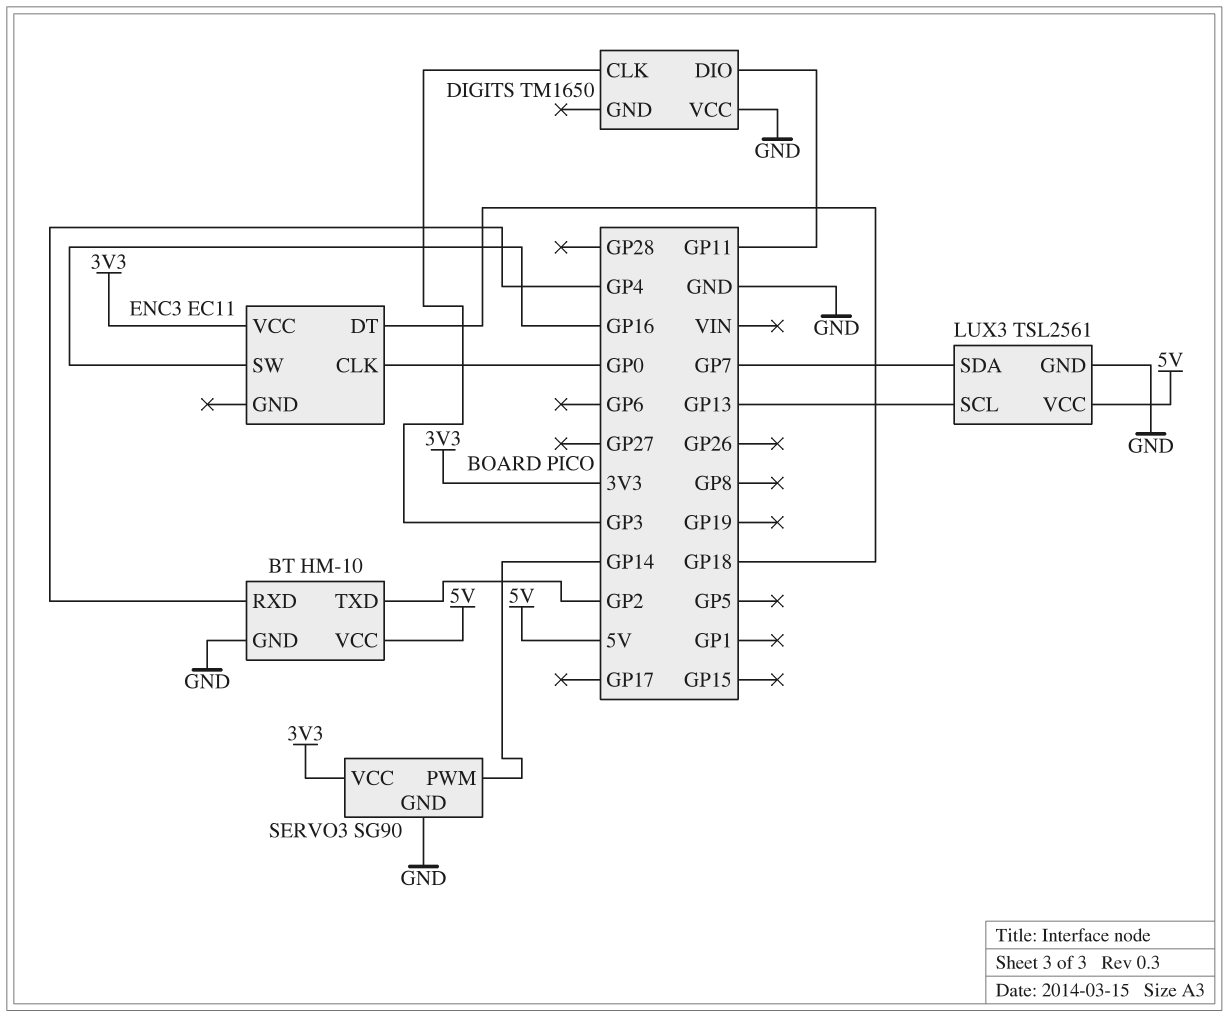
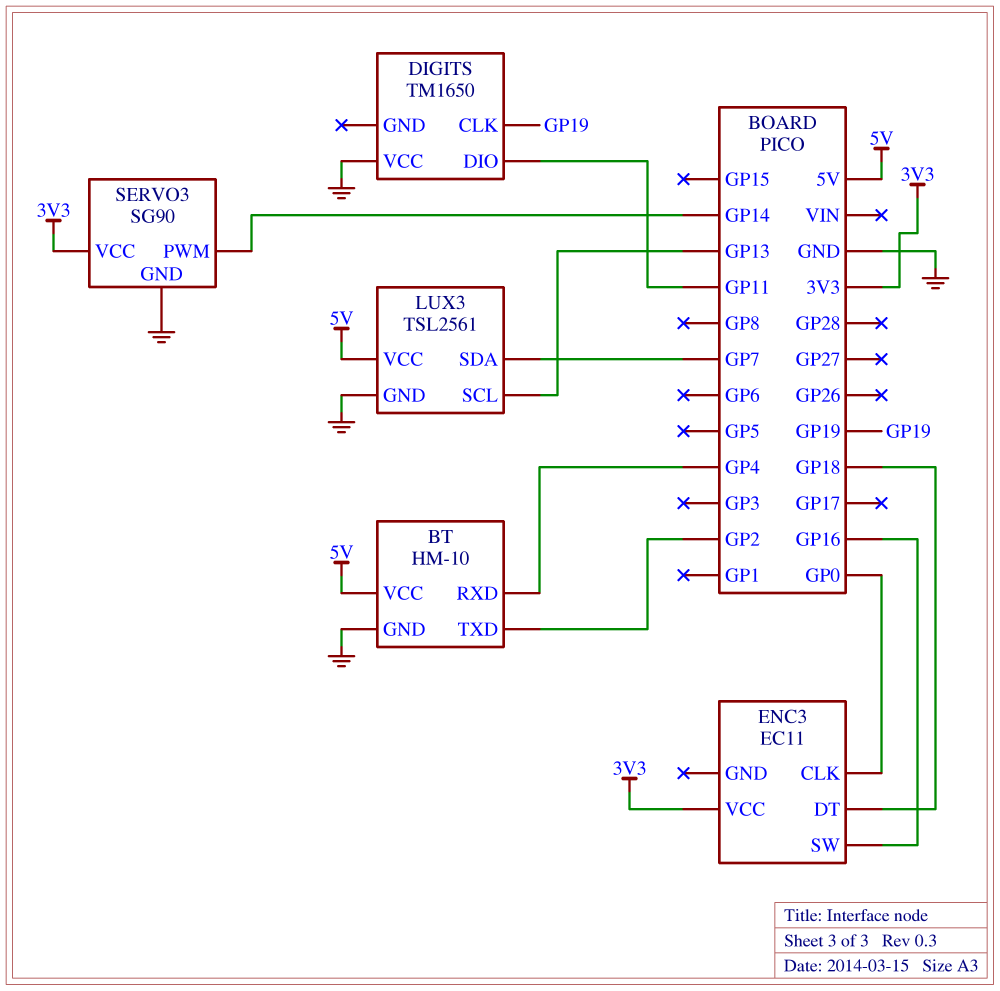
DIGITS pin CLK: GP3 -> GP19

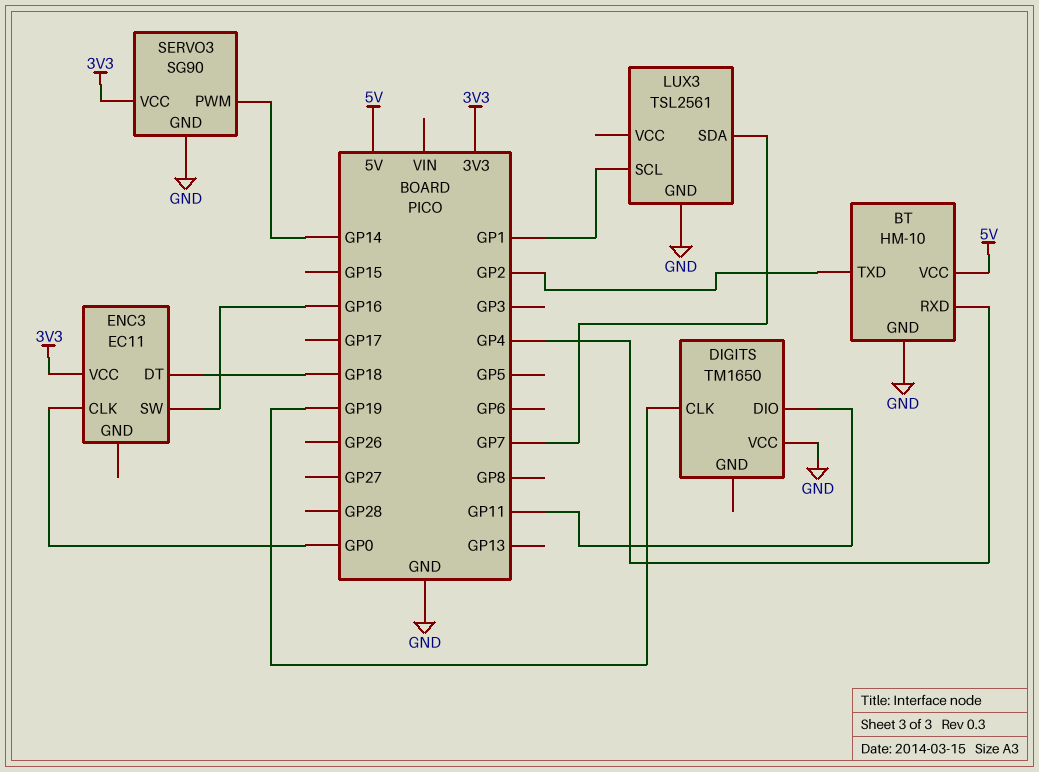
LUX3 pin SCL: GP13 -> GP1
LUX3 pin VCC: 5V -> none

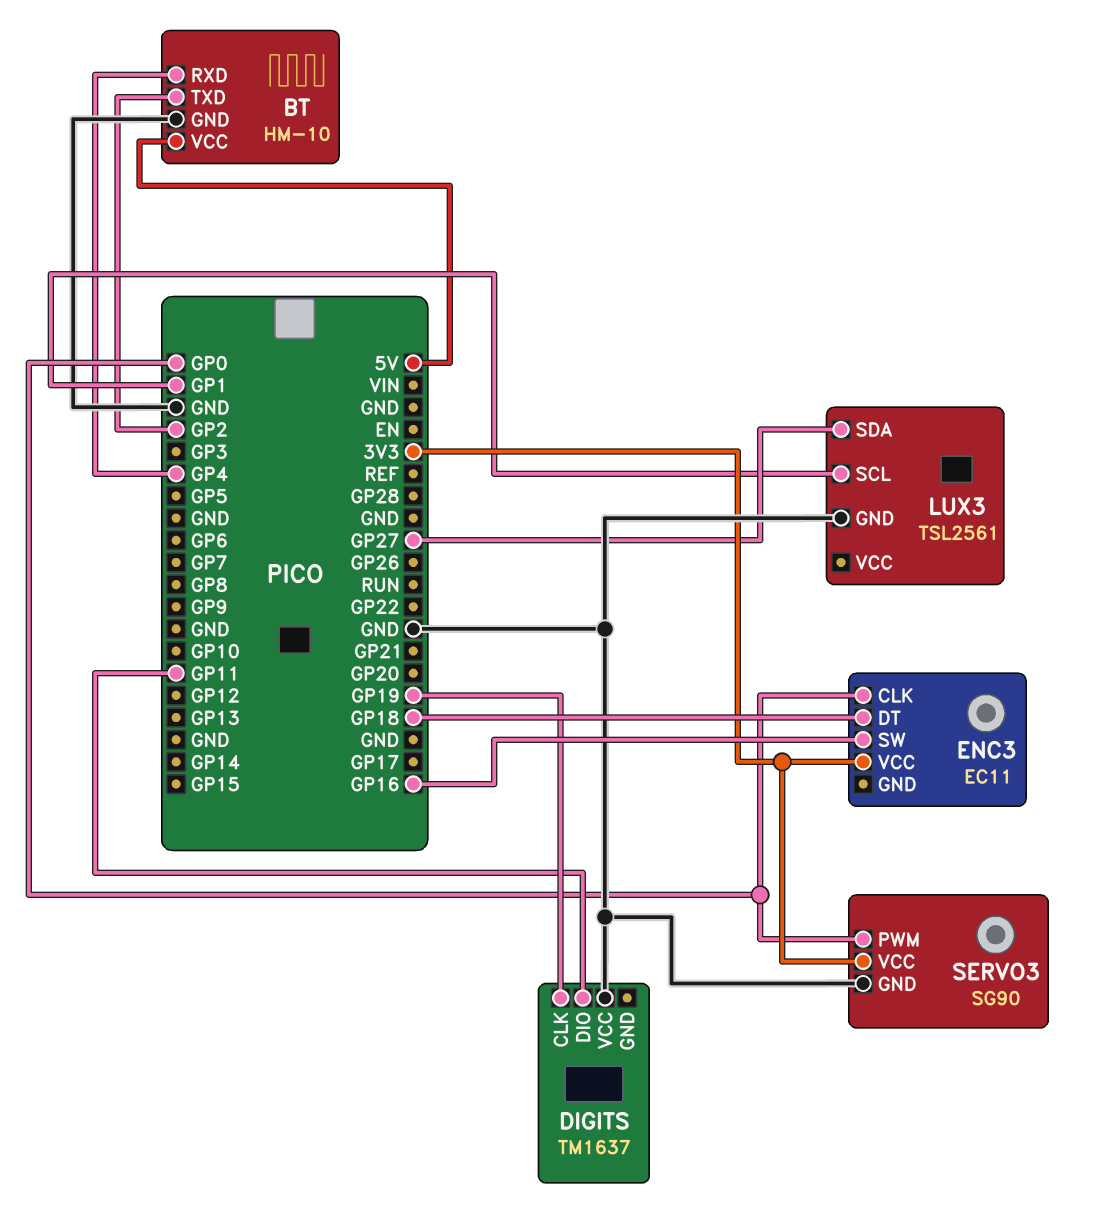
DIGITS: TM1650 -> TM1637
LUX3 pin SDA: GP7 -> GP27
SERVO3 pin PWM: GP14 -> GP0

